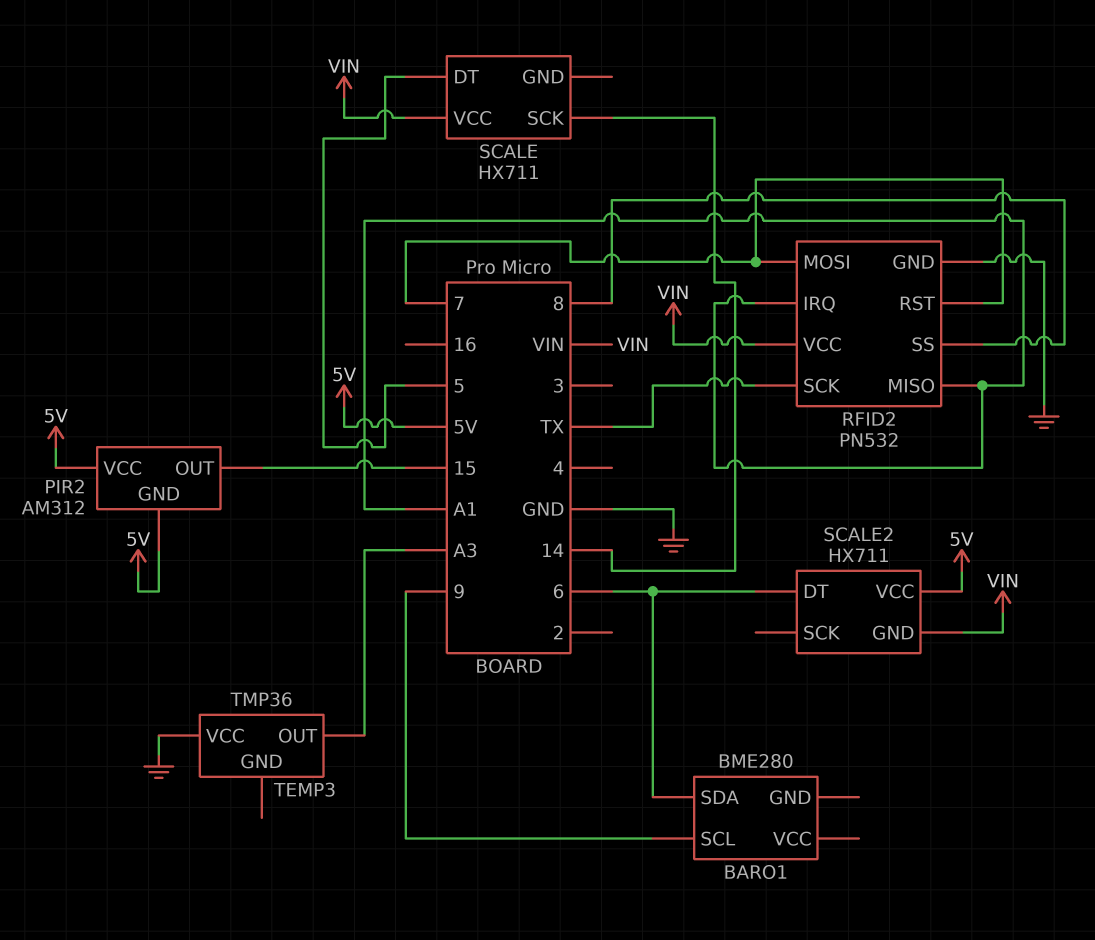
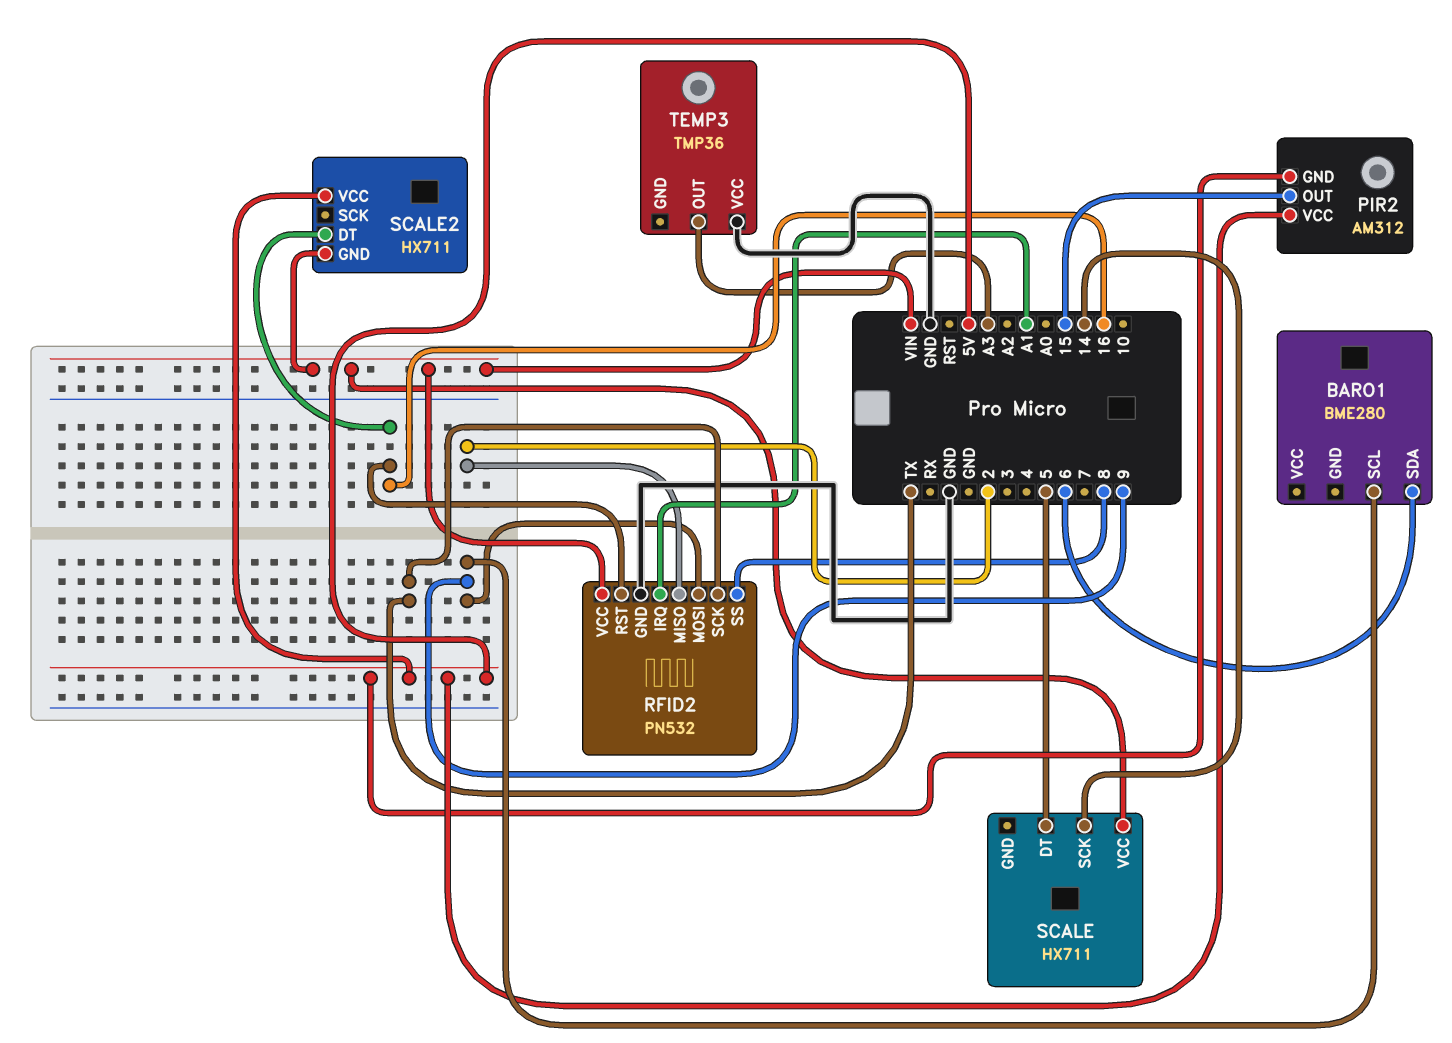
RFID2 pin MISO: A1 -> 2
RFID2 pin MOSI: 7 -> 9
RFID2 pin RST: 7 -> 16
SCALE2 pin DT: 6 -> 16

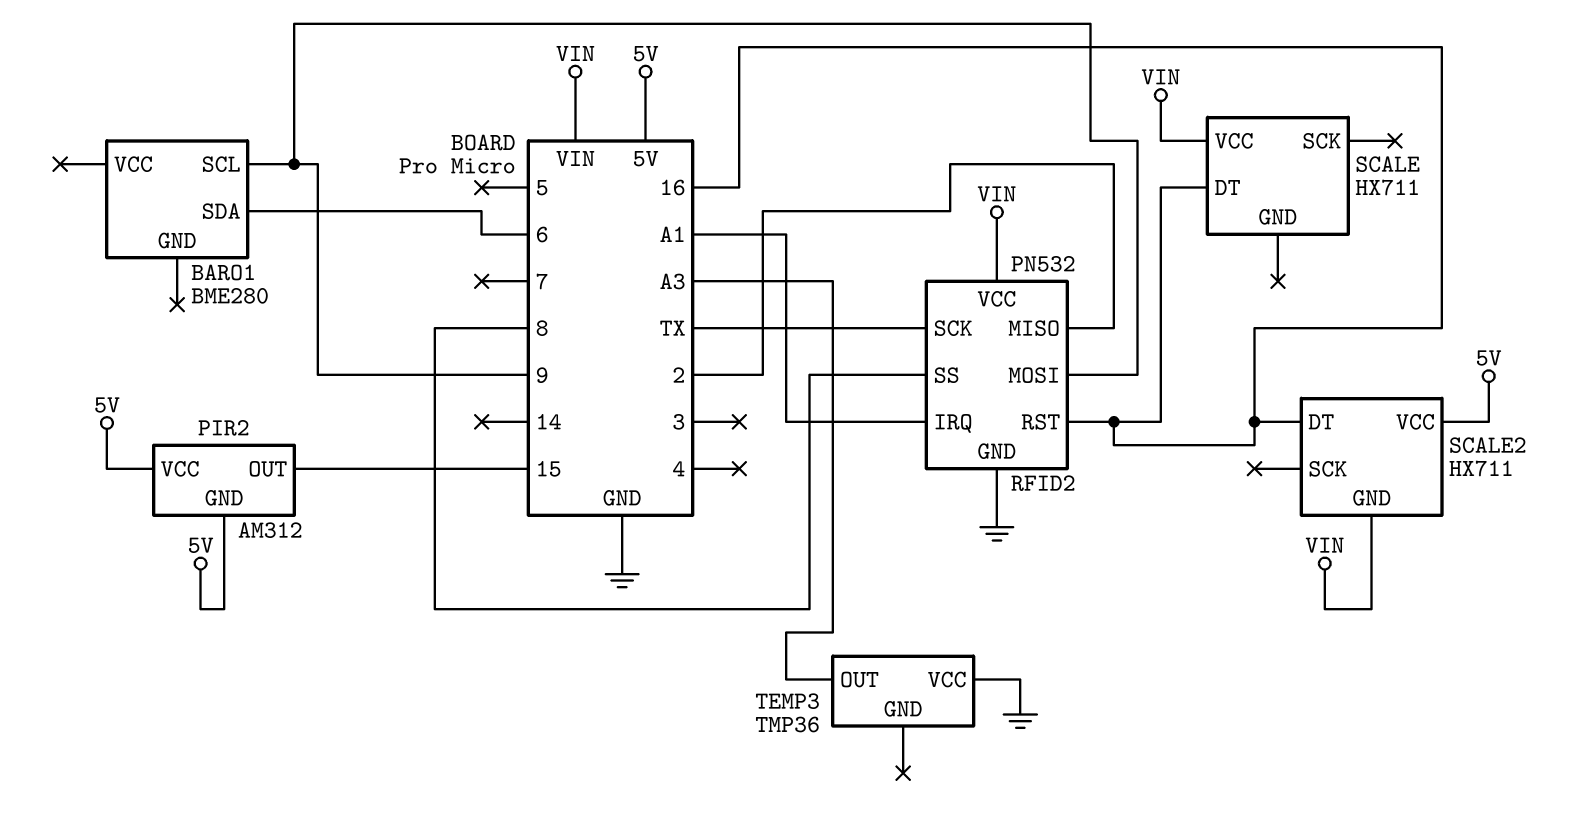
SCALE pin DT: 5 -> 16
SCALE pin SCK: 14 -> none

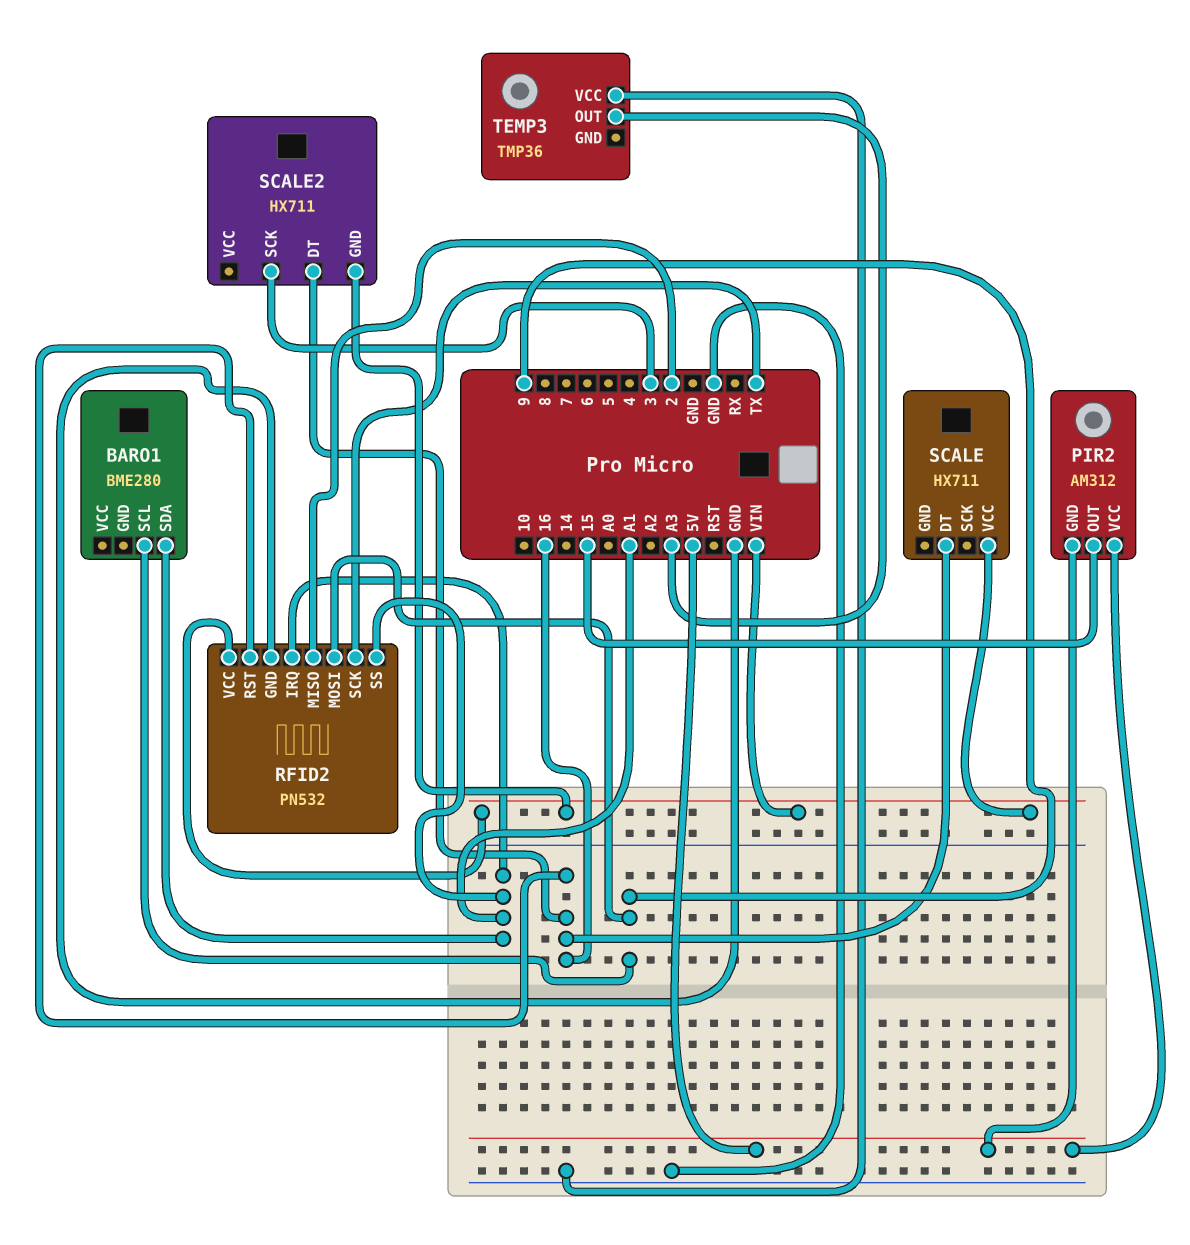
BARO1 pin SDA: 6 -> A1
RFID2 pin SS: 8 -> A1
SCALE2 pin SCK: none -> 3
SCALE2 pin VCC: 5V -> none

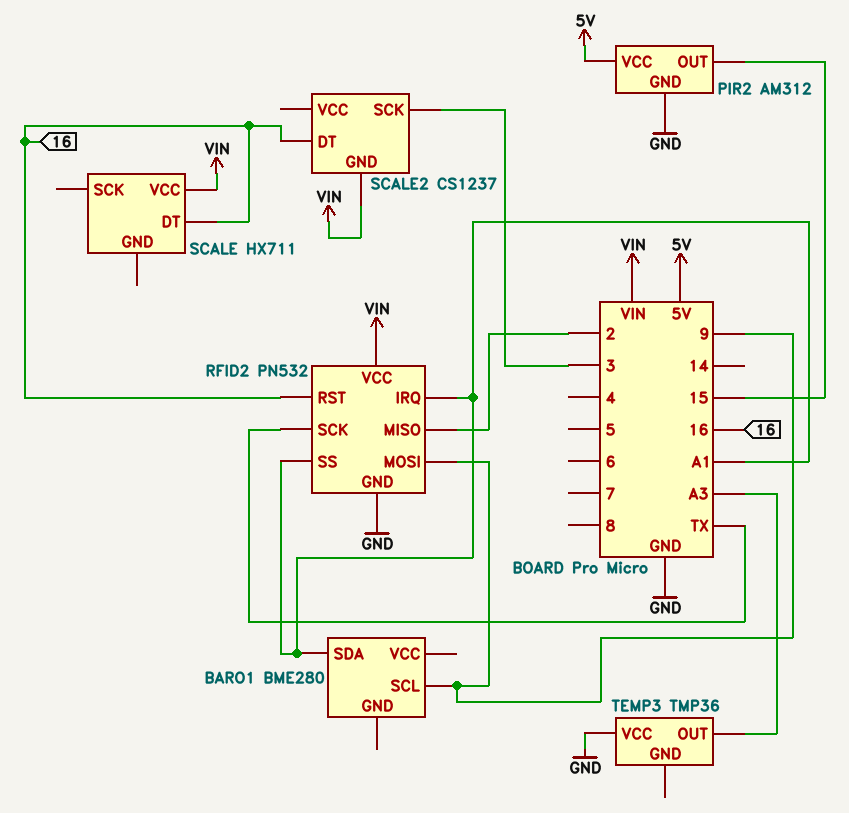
PIR2 pin GND: 5V -> GND
SCALE2: HX711 -> CS1237

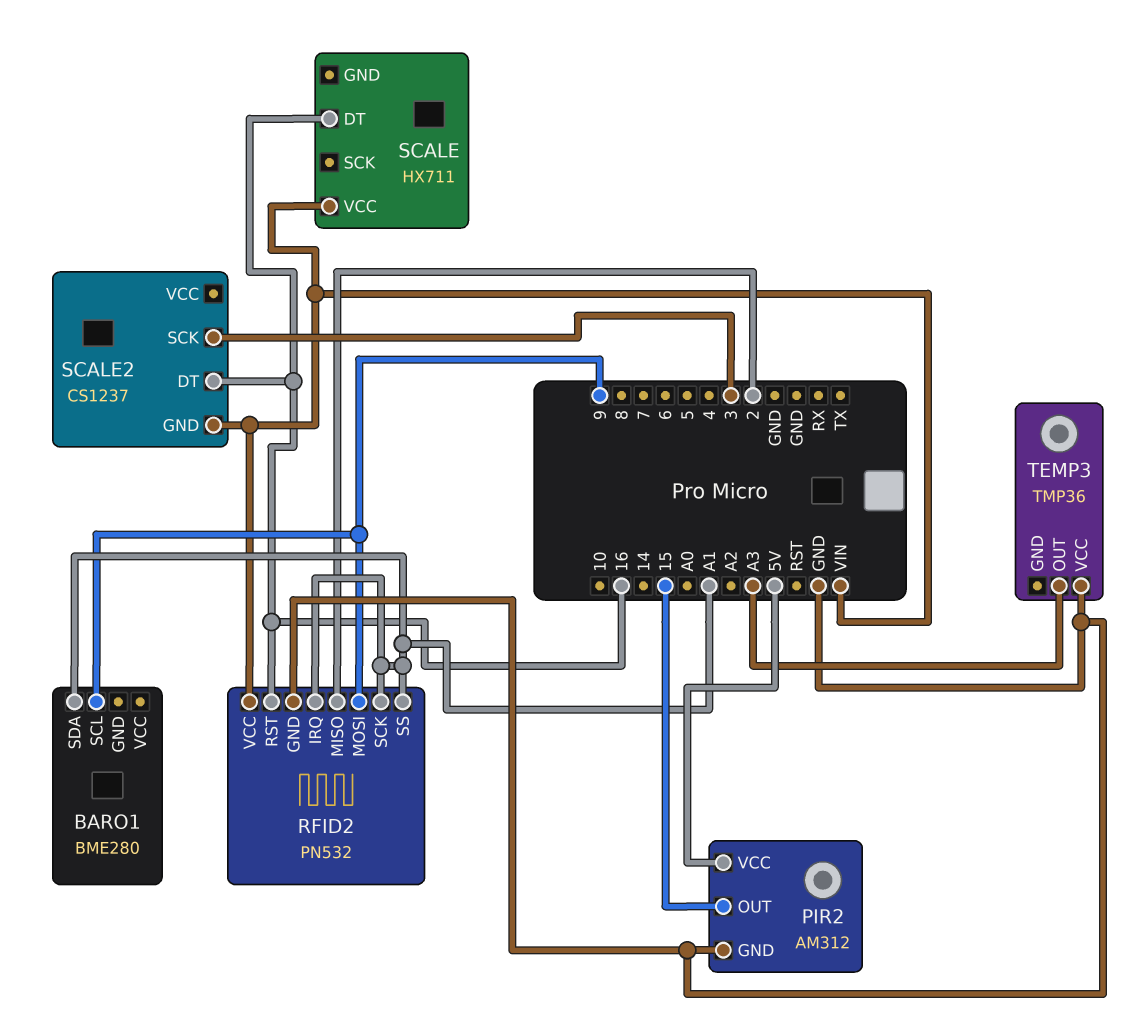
RFID2 pin SCK: TX -> A1

